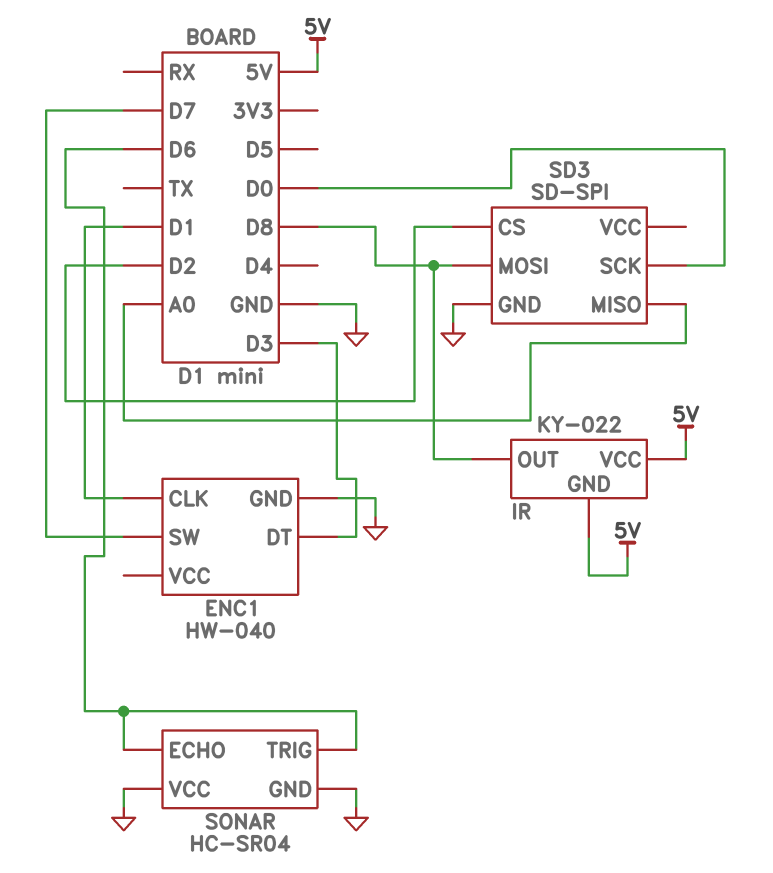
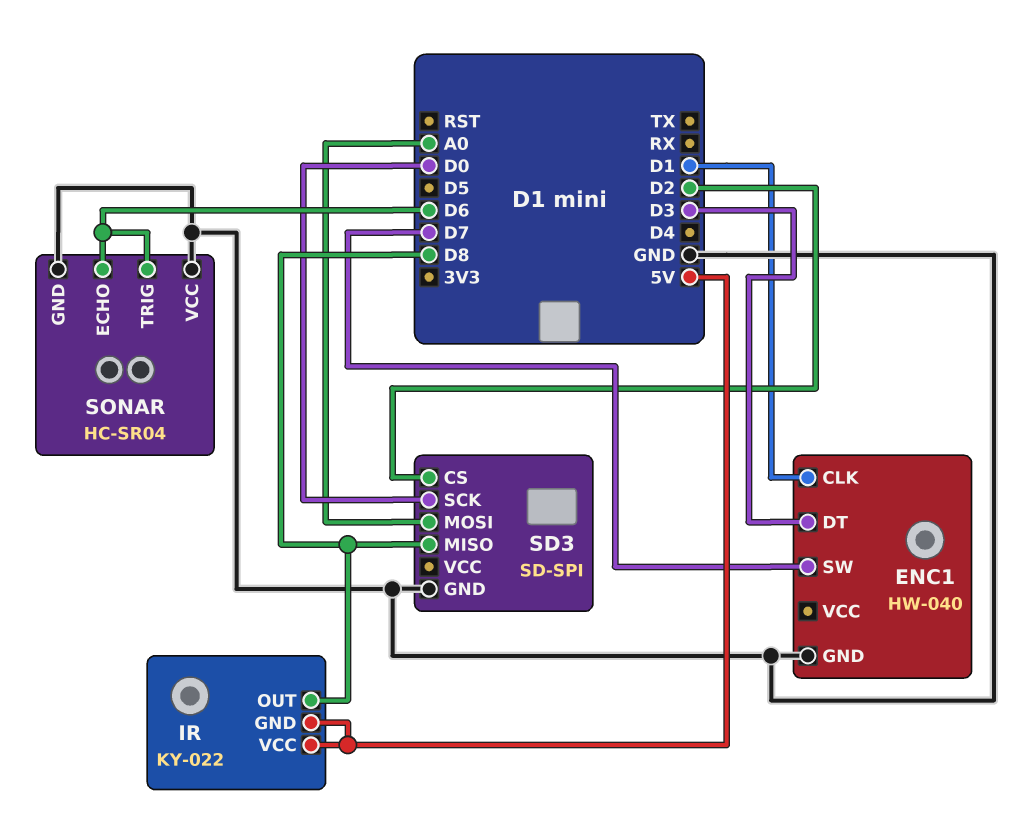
SD3 pin MISO: A0 -> D8
SD3 pin MOSI: D8 -> A0

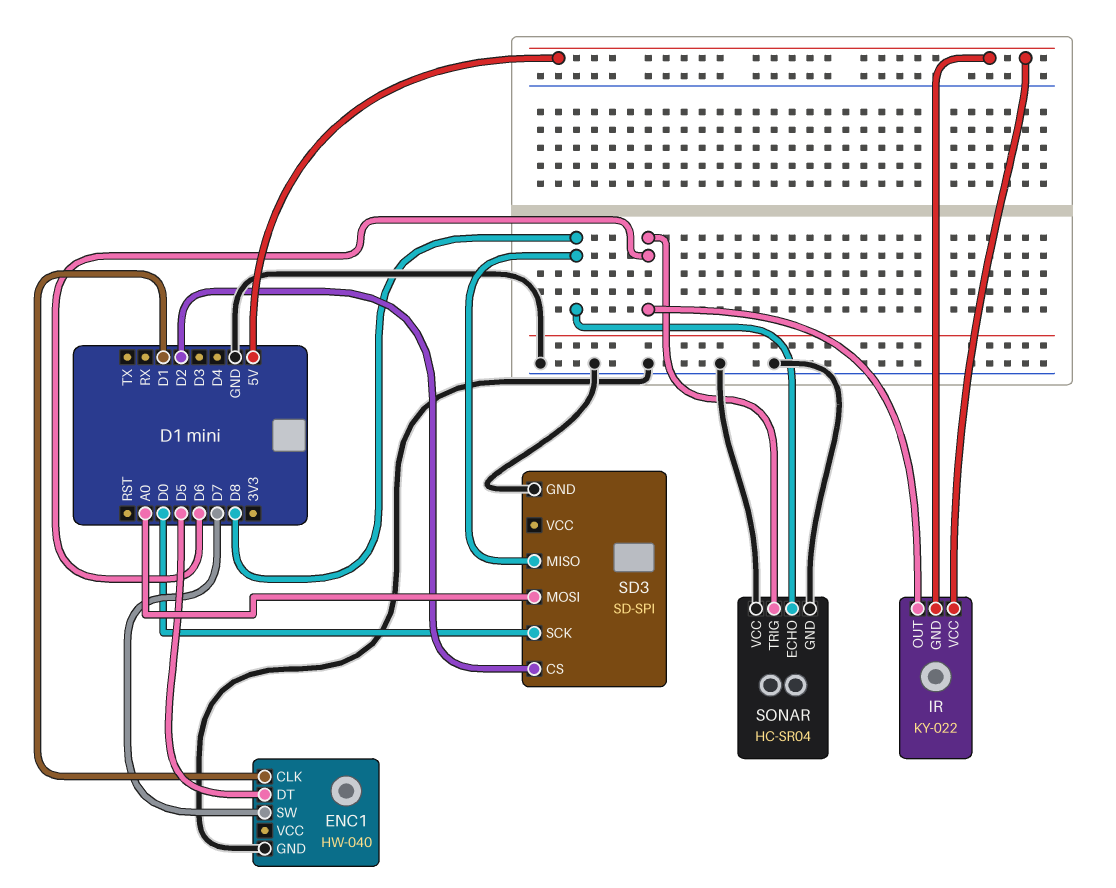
ENC1 pin DT: D3 -> D5
IR pin OUT: D8 -> D6
SONAR pin ECHO: D6 -> D8

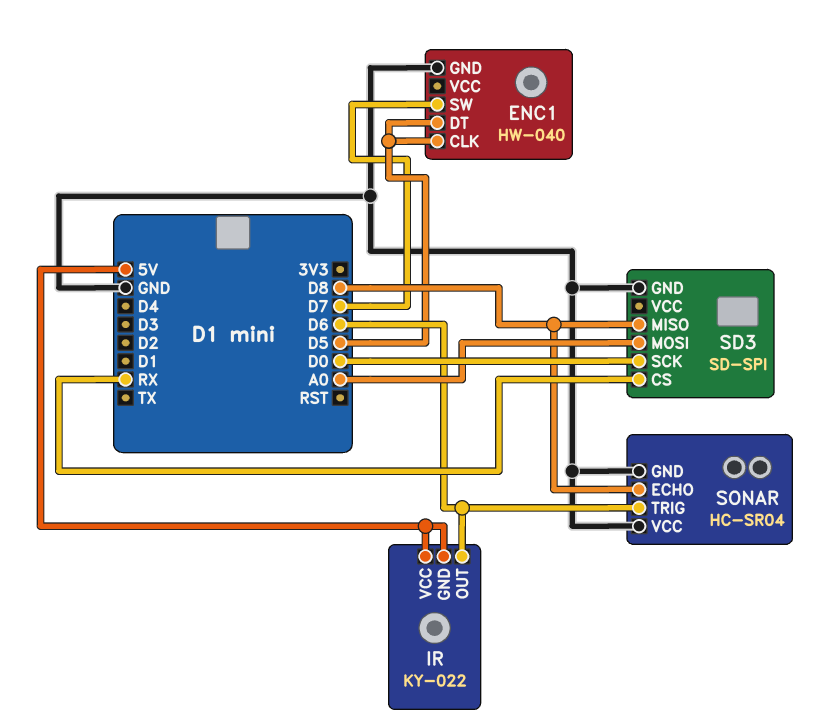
ENC1 pin CLK: D1 -> D5
SD3 pin CS: D2 -> RX

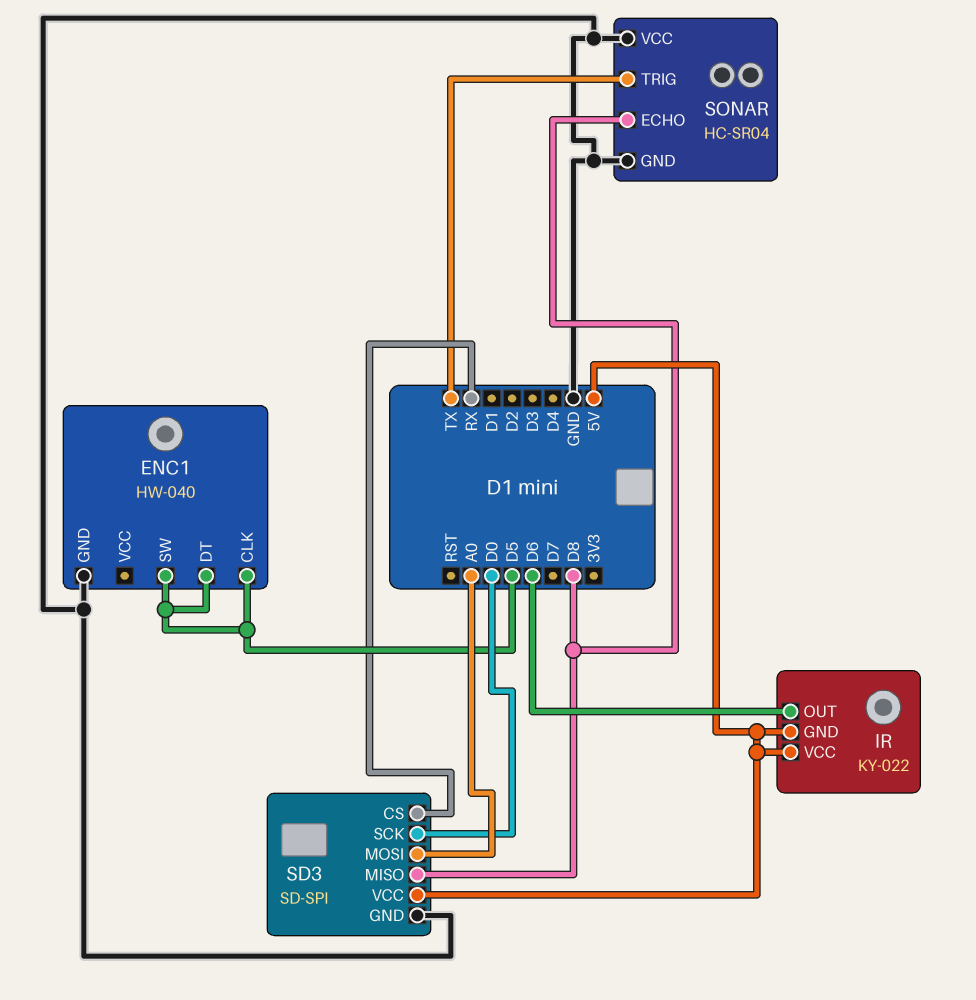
ENC1 pin SW: D7 -> D5
SD3 pin VCC: none -> 5V
SONAR pin TRIG: D6 -> TX

